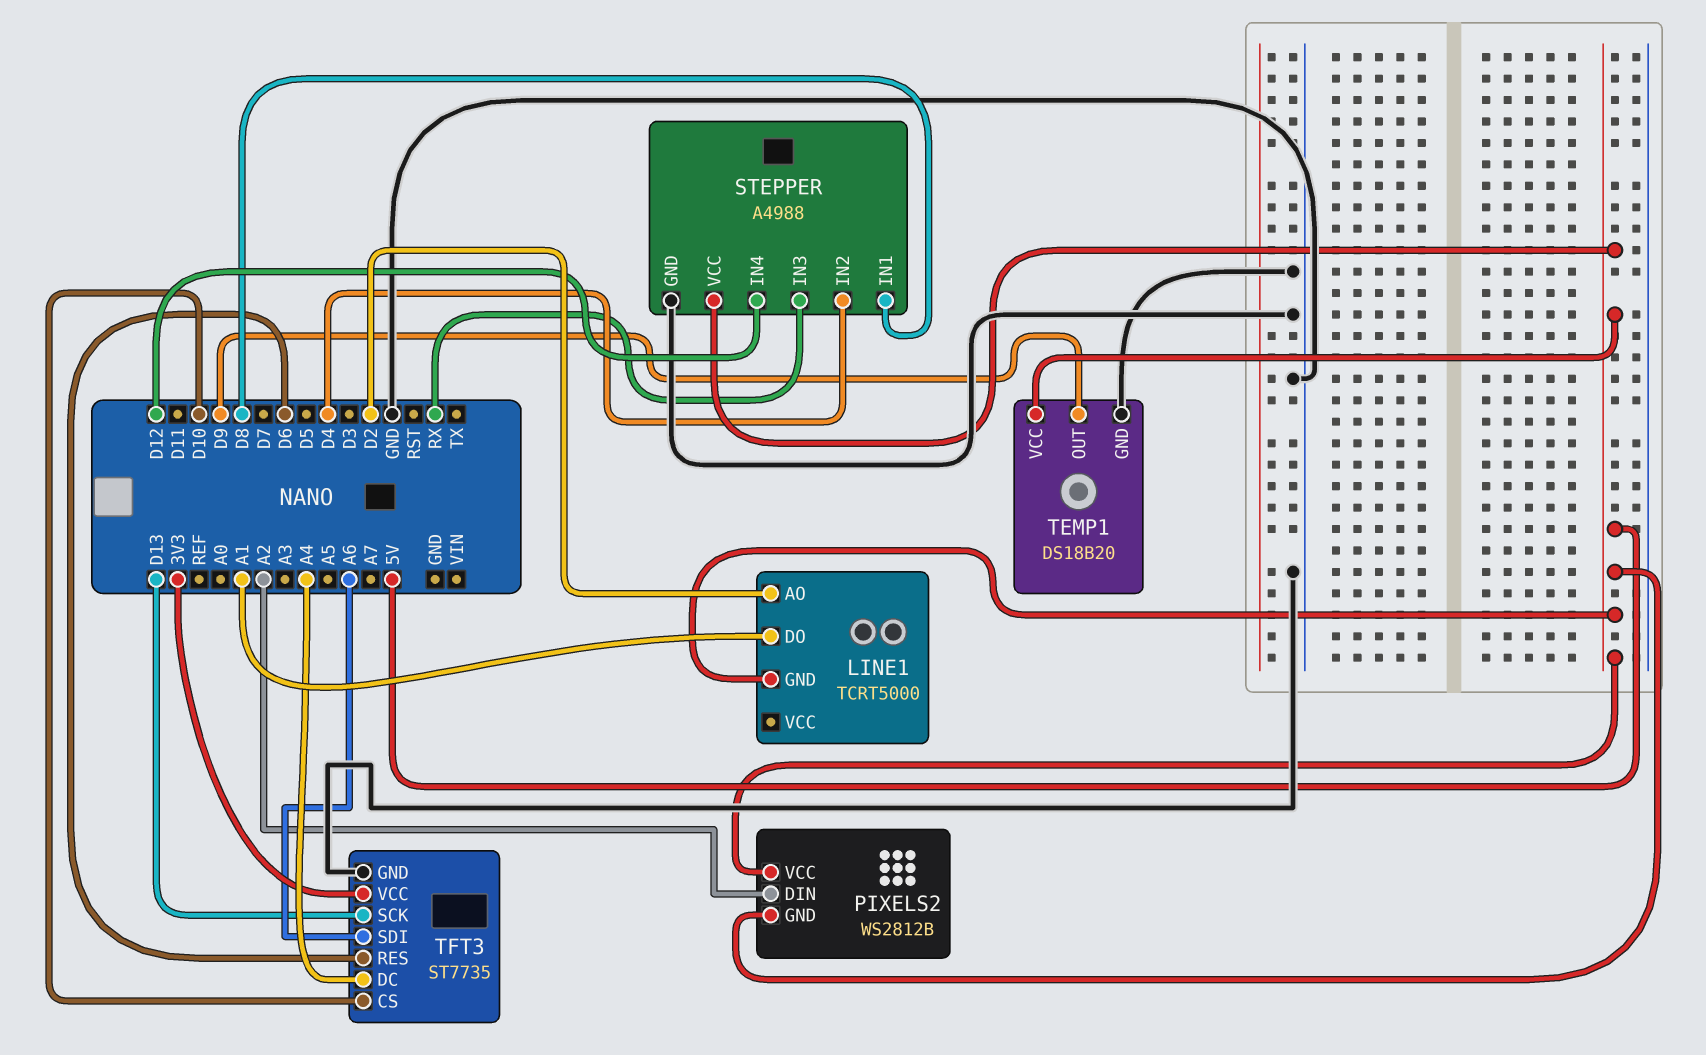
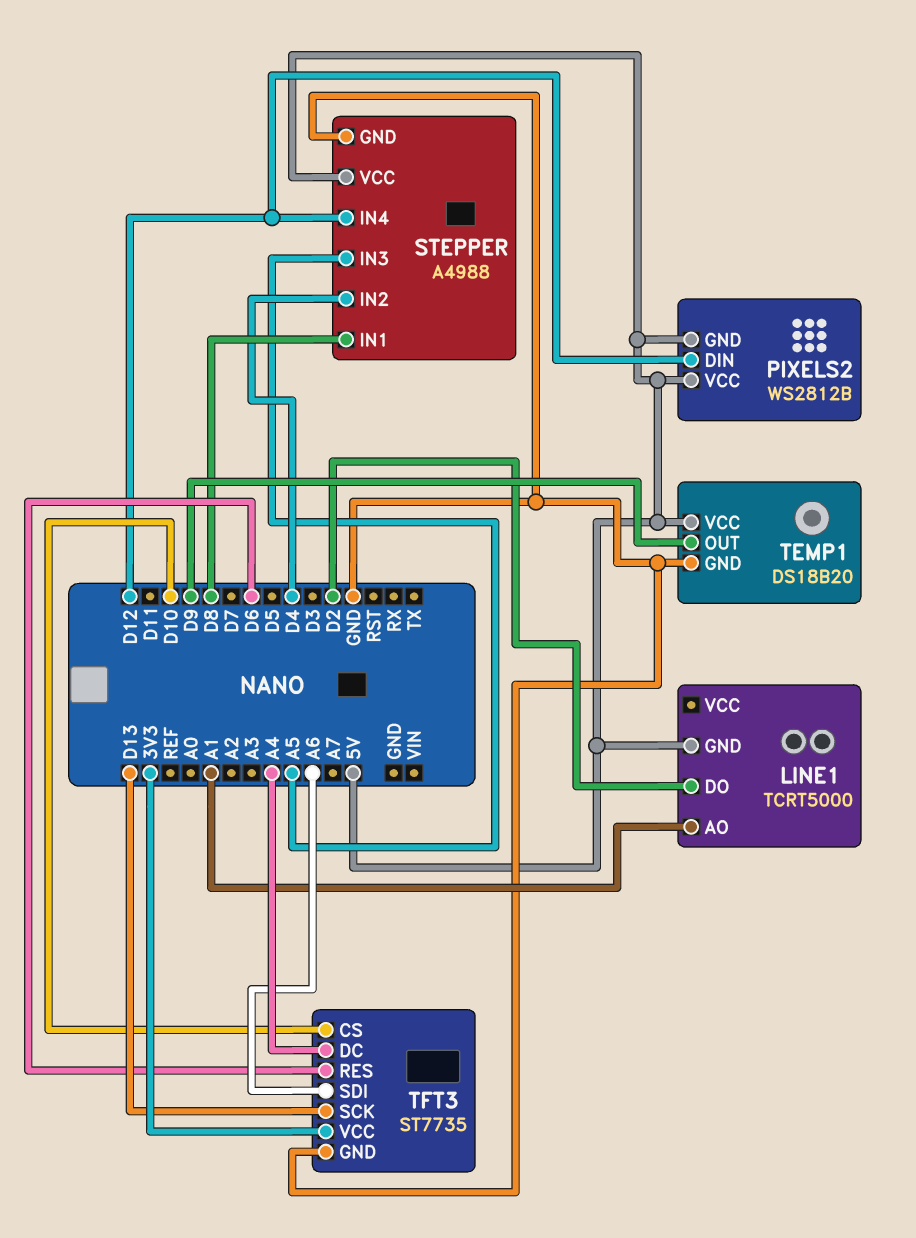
LINE1 pin AO: D2 -> A1
LINE1 pin DO: A1 -> D2
PIXELS2 pin DIN: A2 -> D12
STEPPER pin IN3: RX -> A5

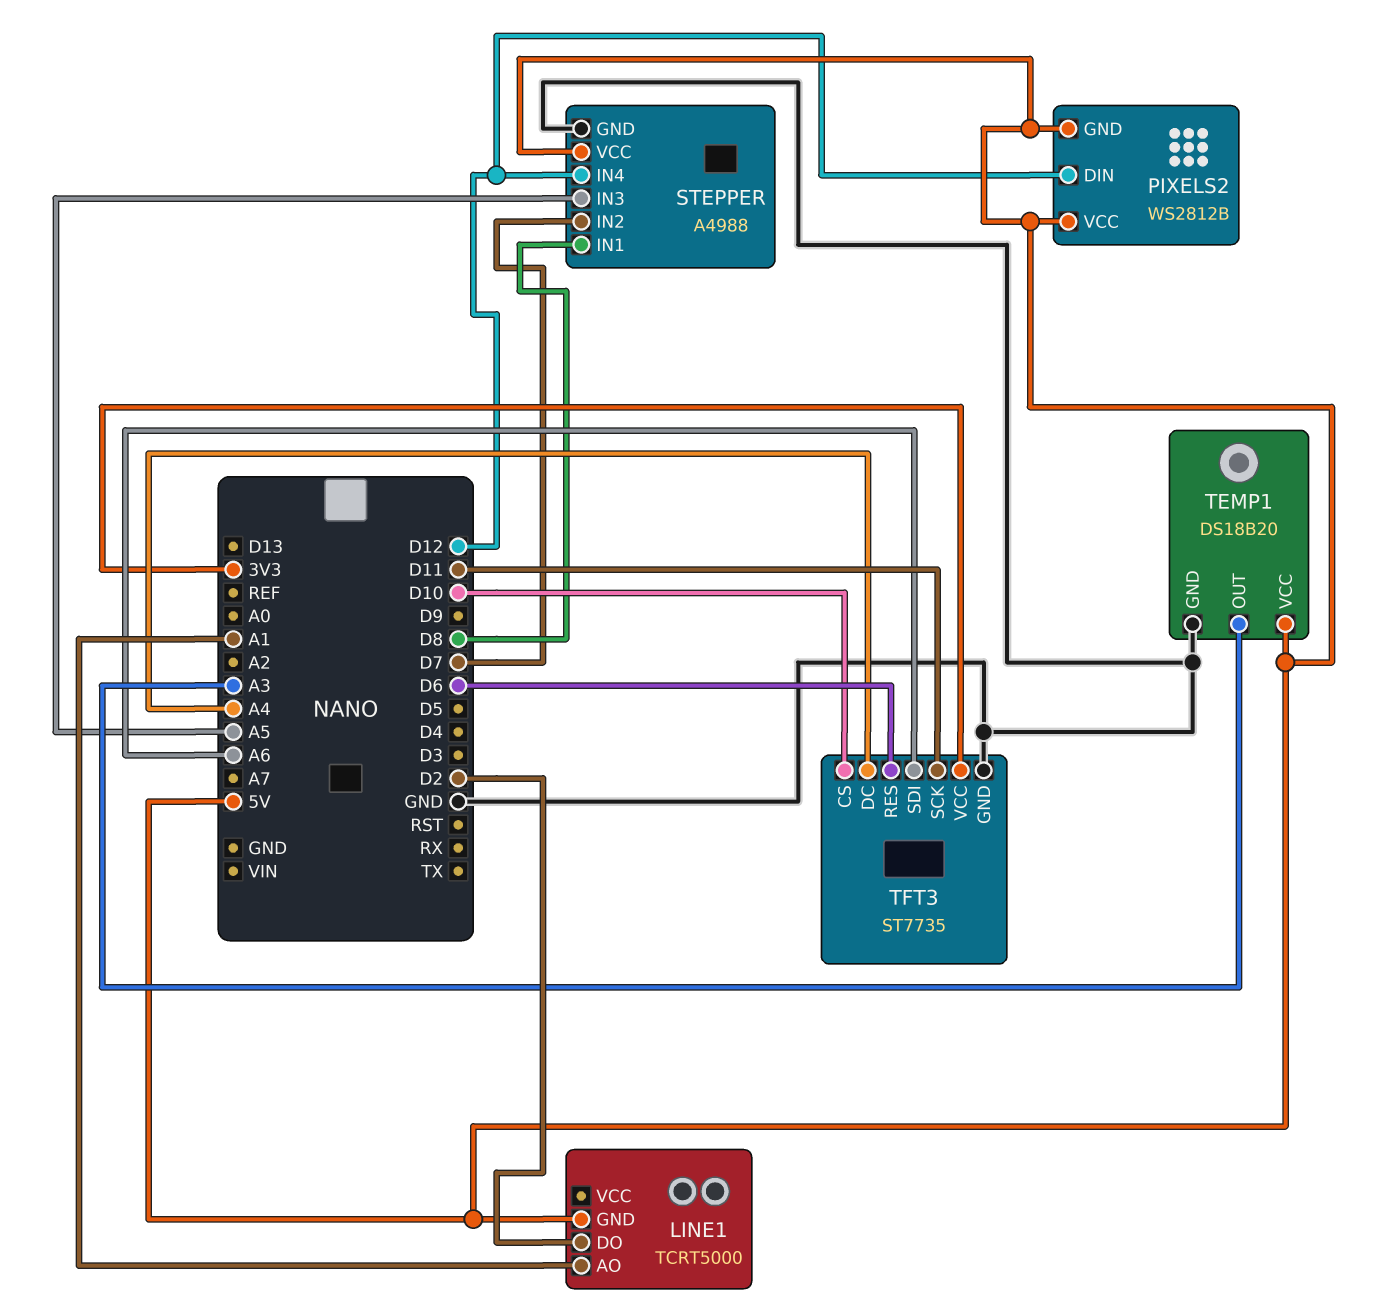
STEPPER pin IN2: D4 -> D7
TEMP1 pin OUT: D9 -> A3
TFT3 pin SCK: D13 -> D11

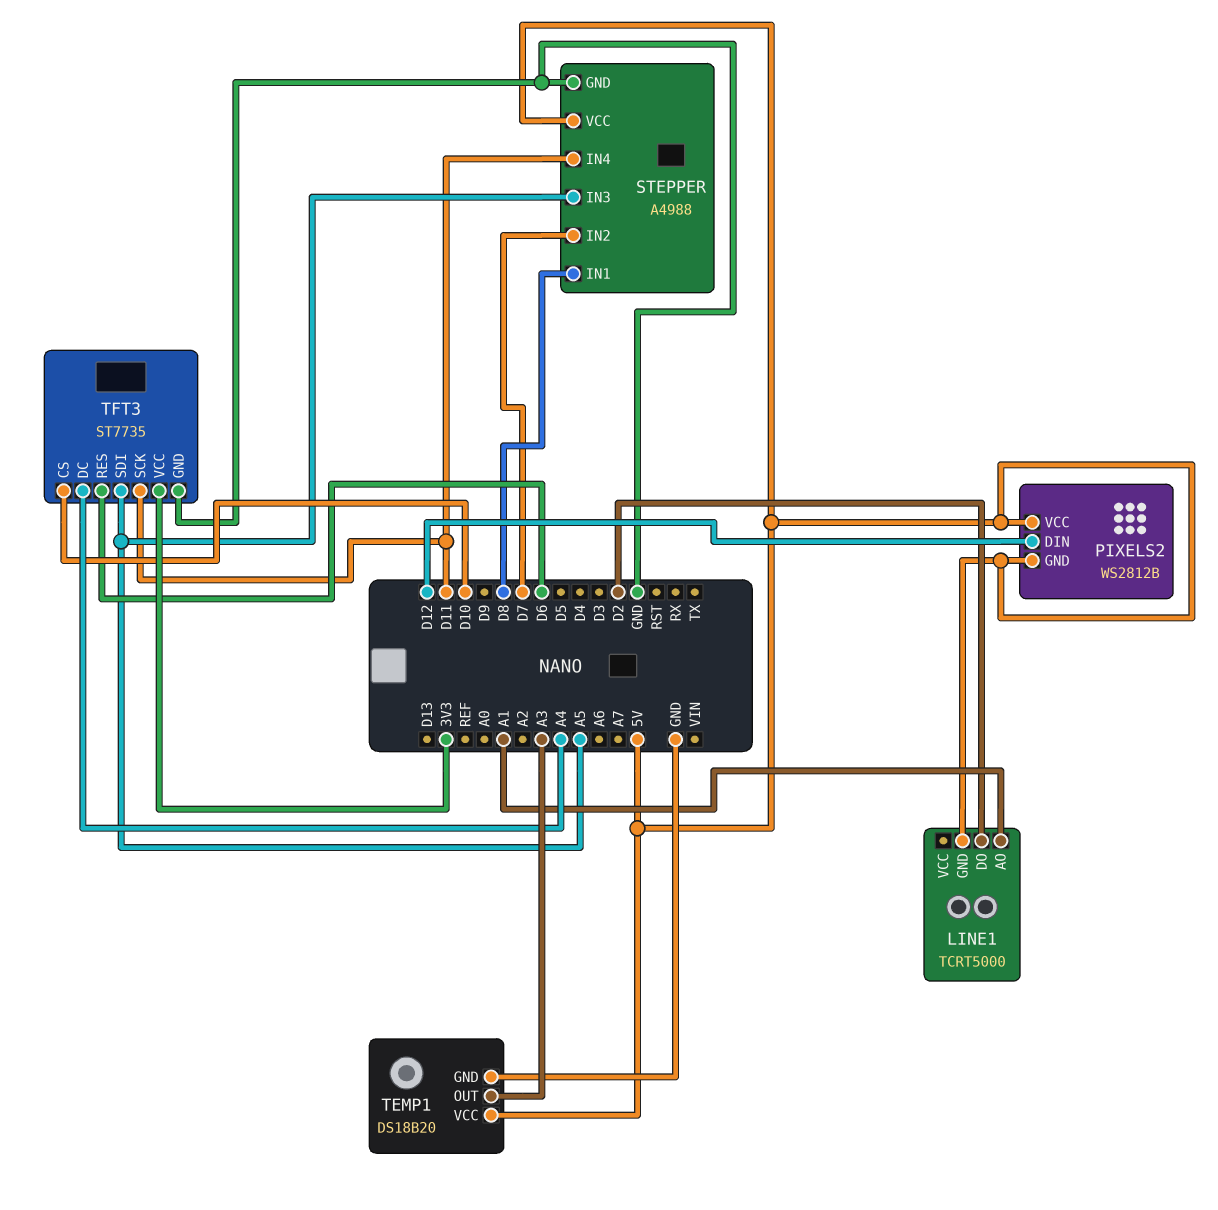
STEPPER pin IN4: D12 -> D11
TFT3 pin SDI: A6 -> A5

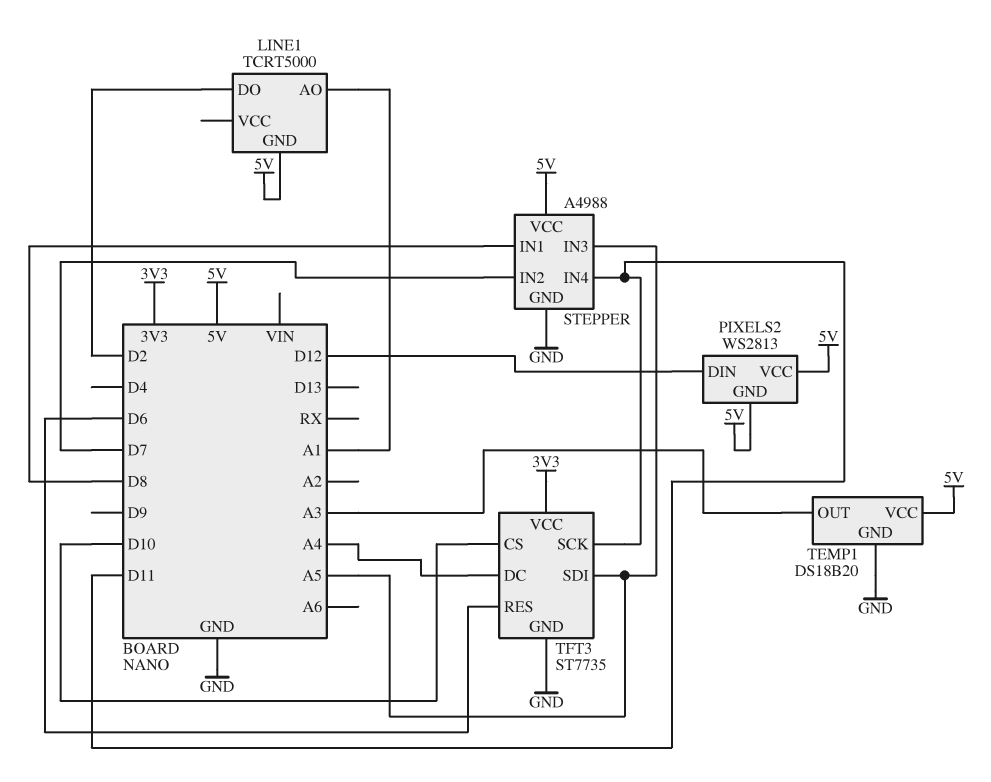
PIXELS2: WS2812B -> WS2813

